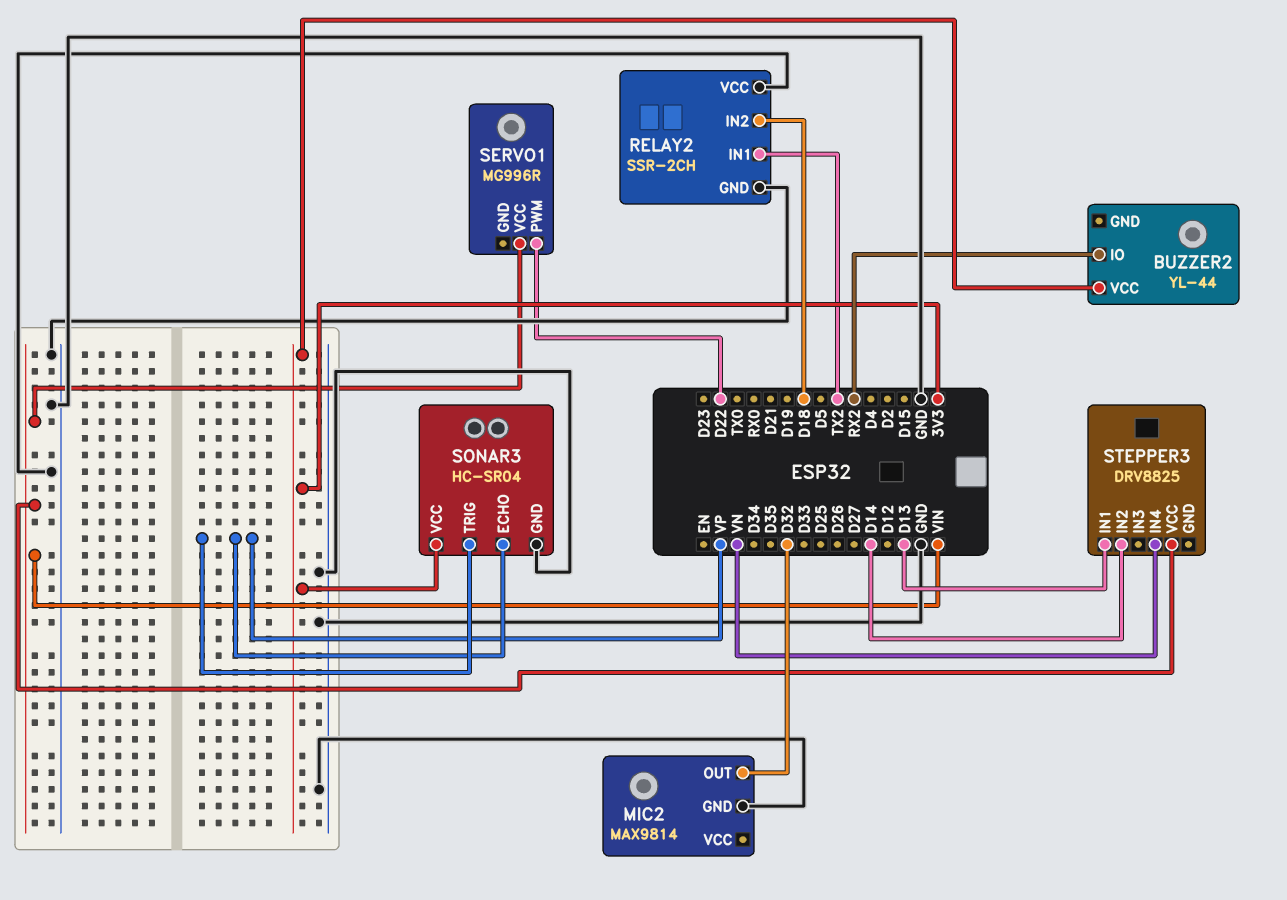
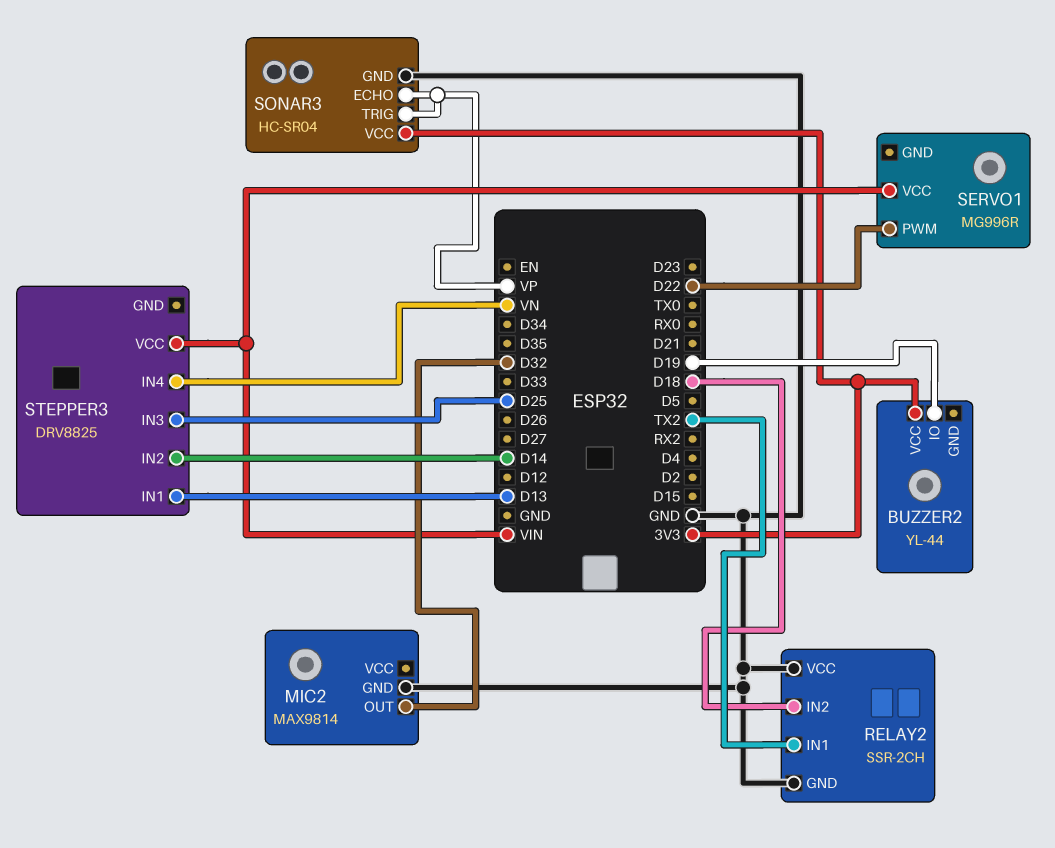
BUZZER2 pin IO: RX2 -> D19
STEPPER3 pin IN3: none -> D25

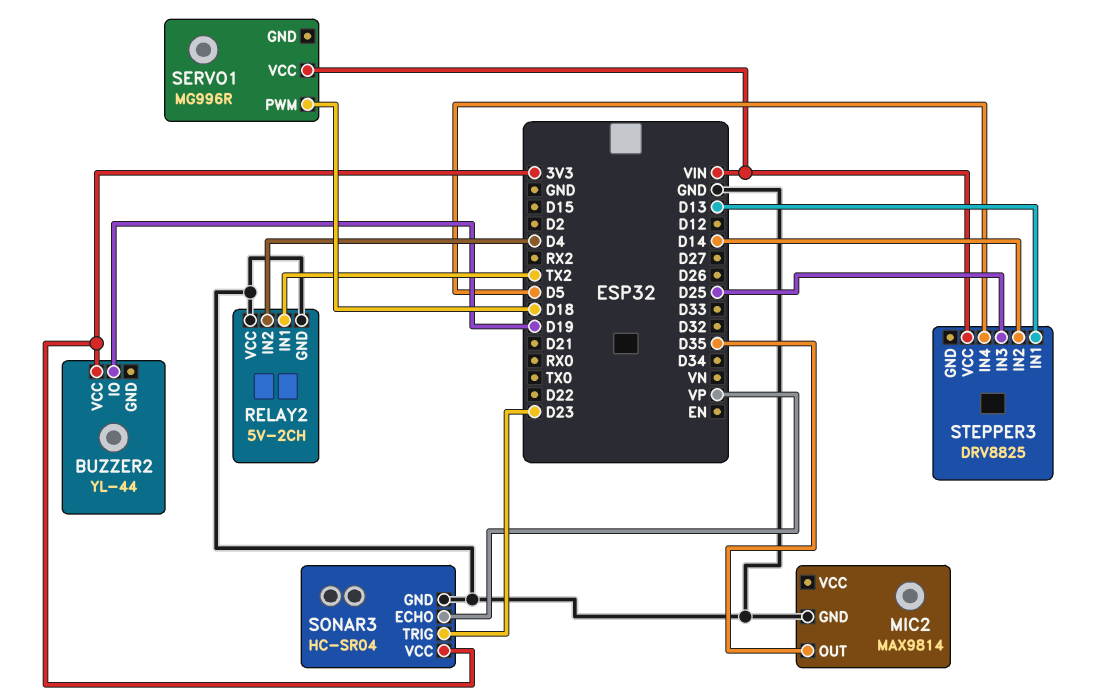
MIC2 pin OUT: D32 -> D35
RELAY2: SSR-2CH -> 5V-2CH
RELAY2 pin IN2: D18 -> D4
SERVO1 pin PWM: D22 -> D18
SONAR3 pin TRIG: VP -> D23
STEPPER3 pin IN4: VN -> D5

